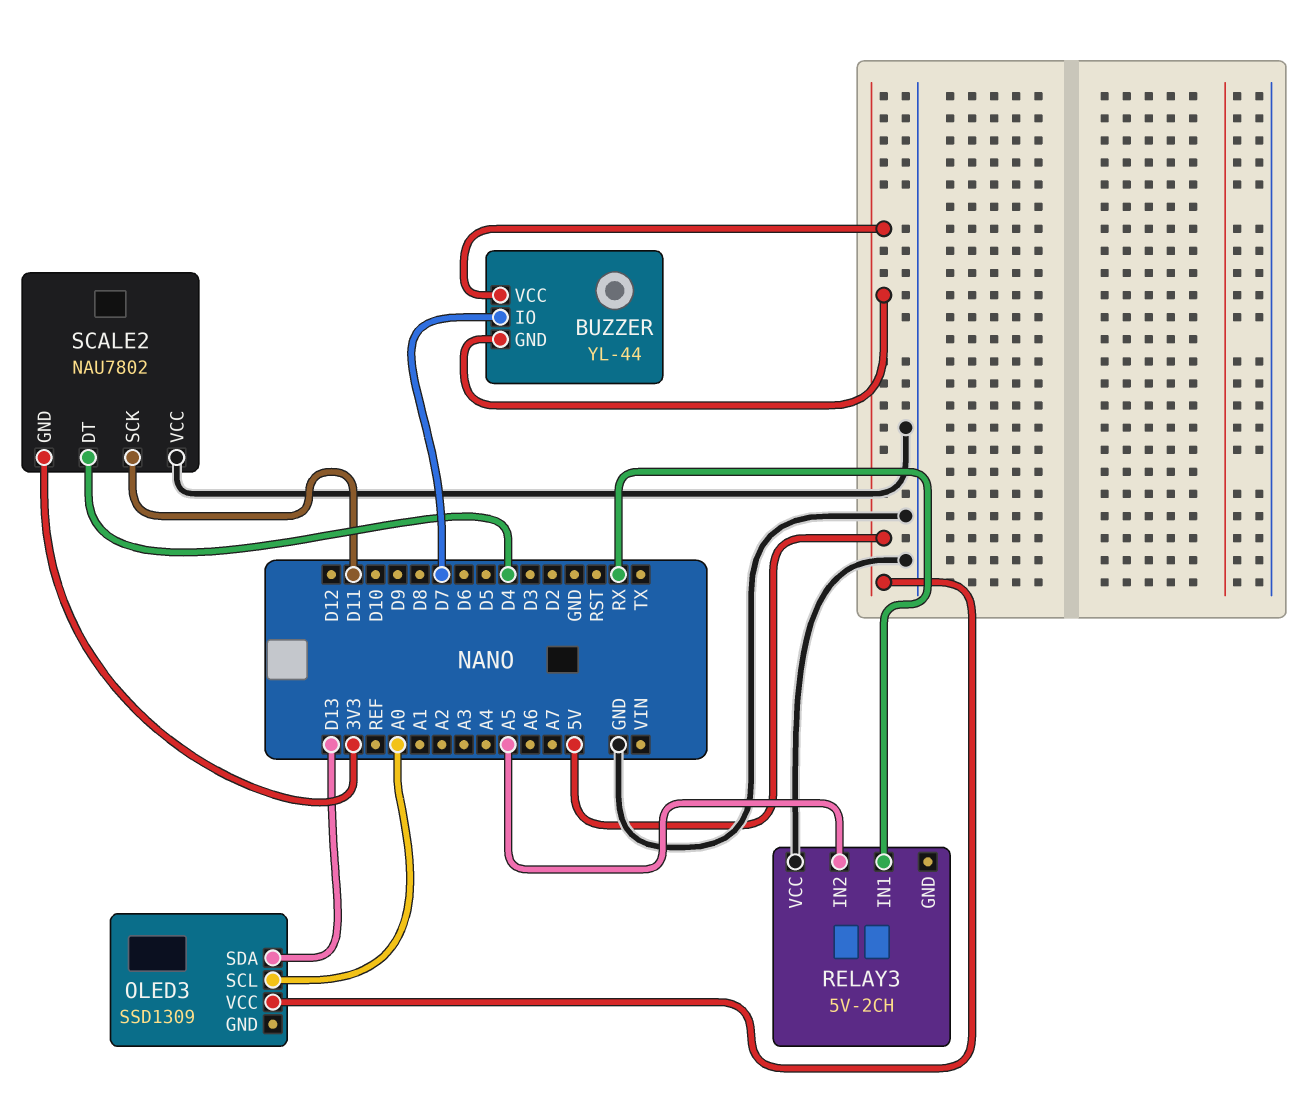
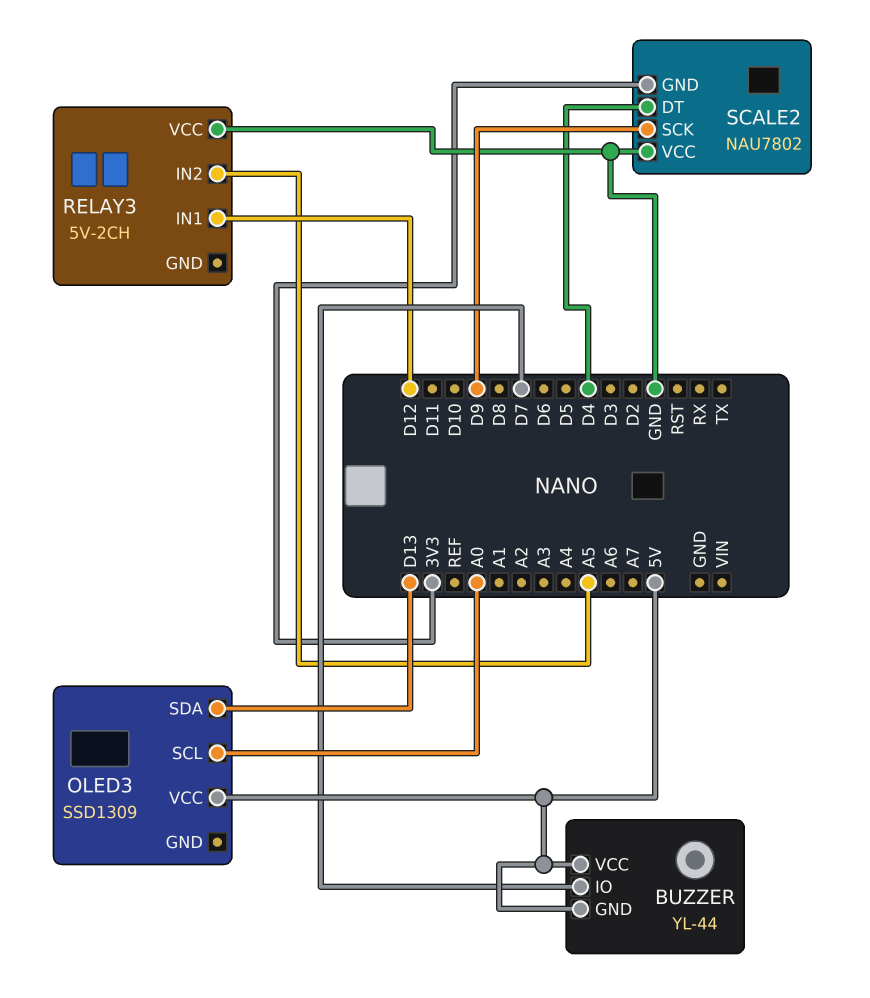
RELAY3 pin IN1: RX -> D12
SCALE2 pin SCK: D11 -> D9

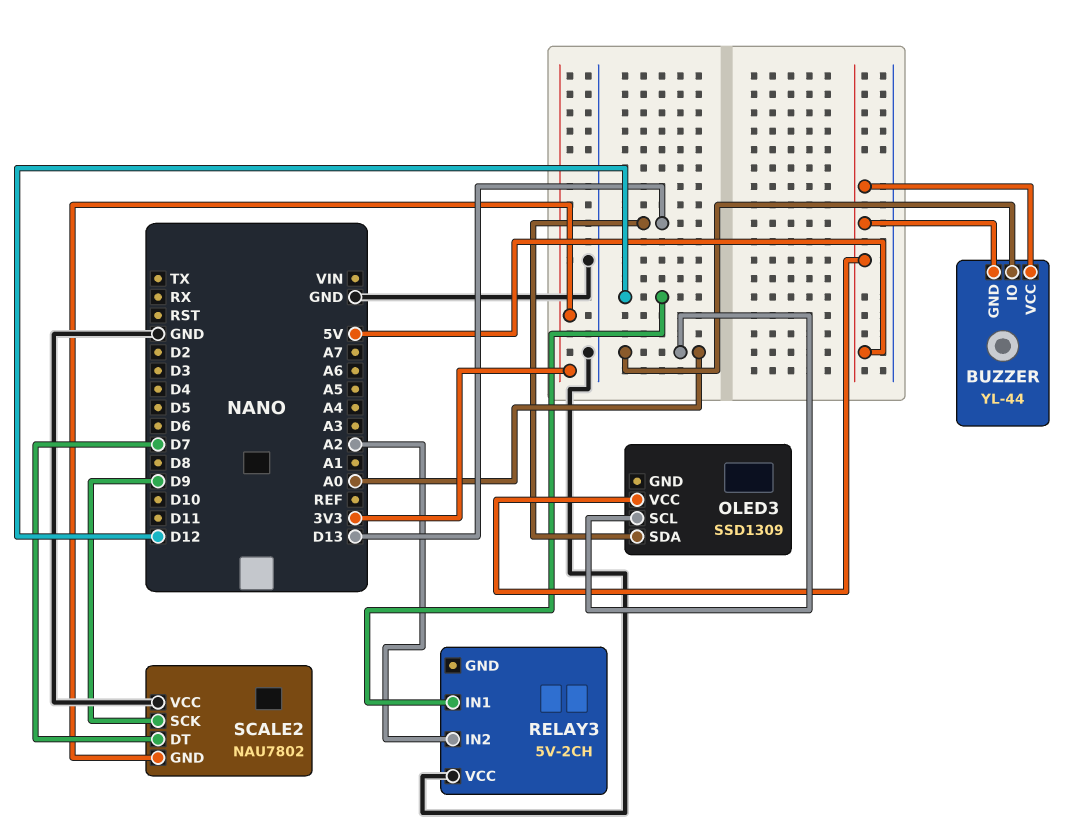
BUZZER pin IO: D7 -> A0
RELAY3 pin IN2: A5 -> A2
SCALE2 pin DT: D4 -> D7

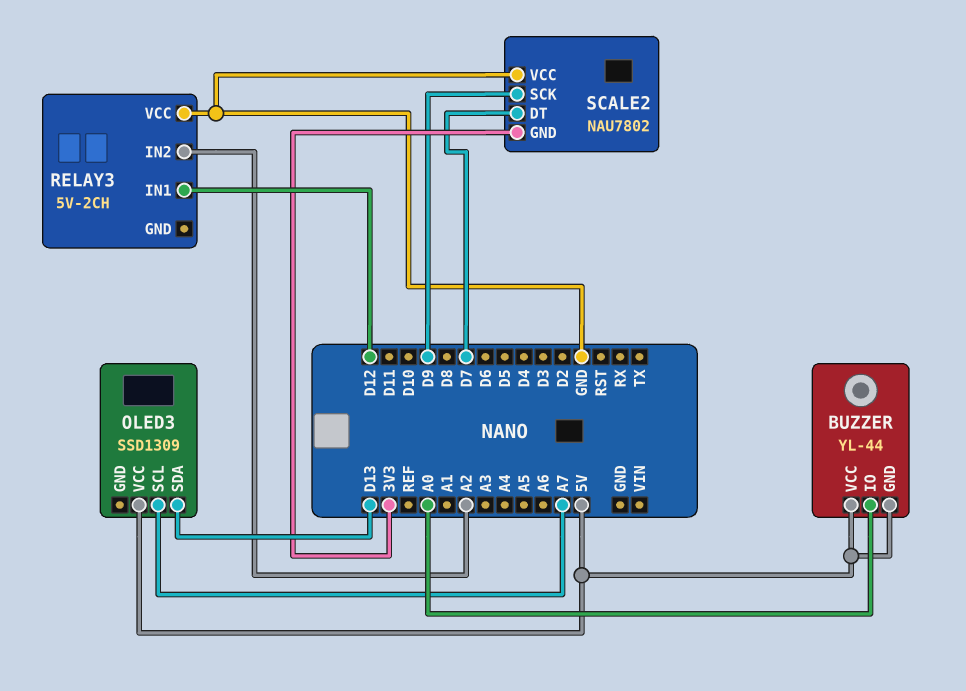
OLED3 pin SCL: A0 -> A7

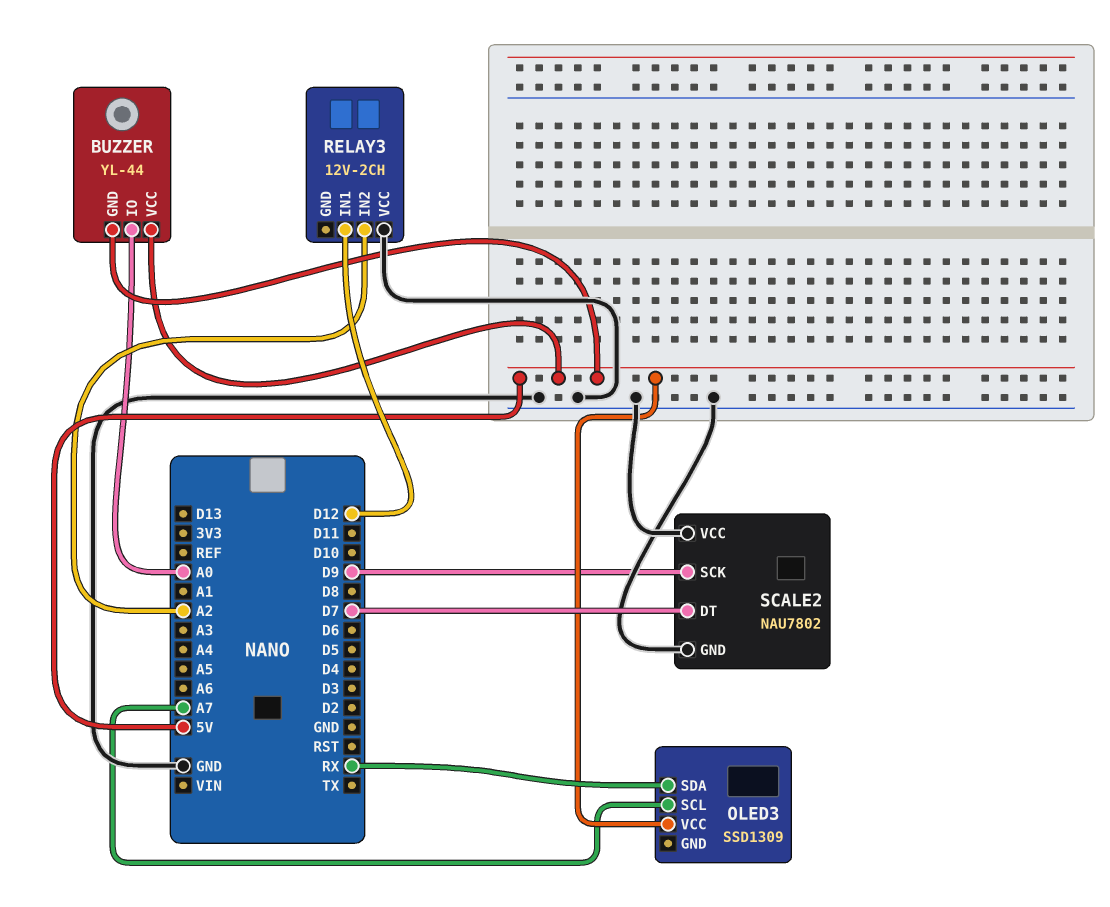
OLED3 pin SDA: D13 -> RX
RELAY3: 5V-2CH -> 12V-2CH
SCALE2 pin GND: 3V3 -> GND

